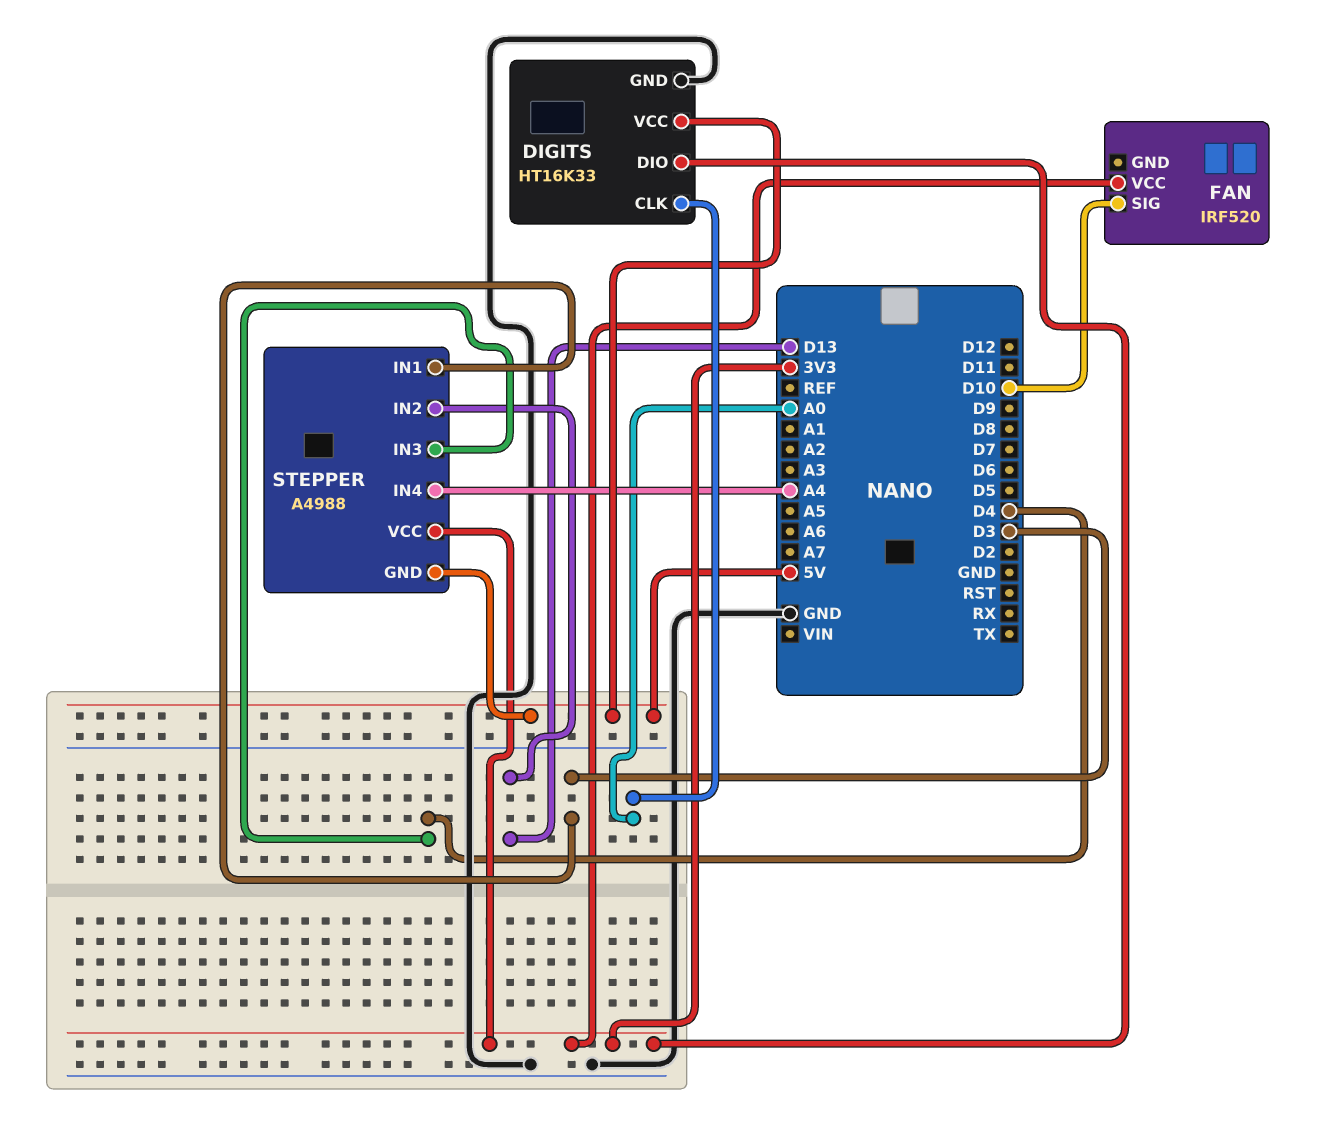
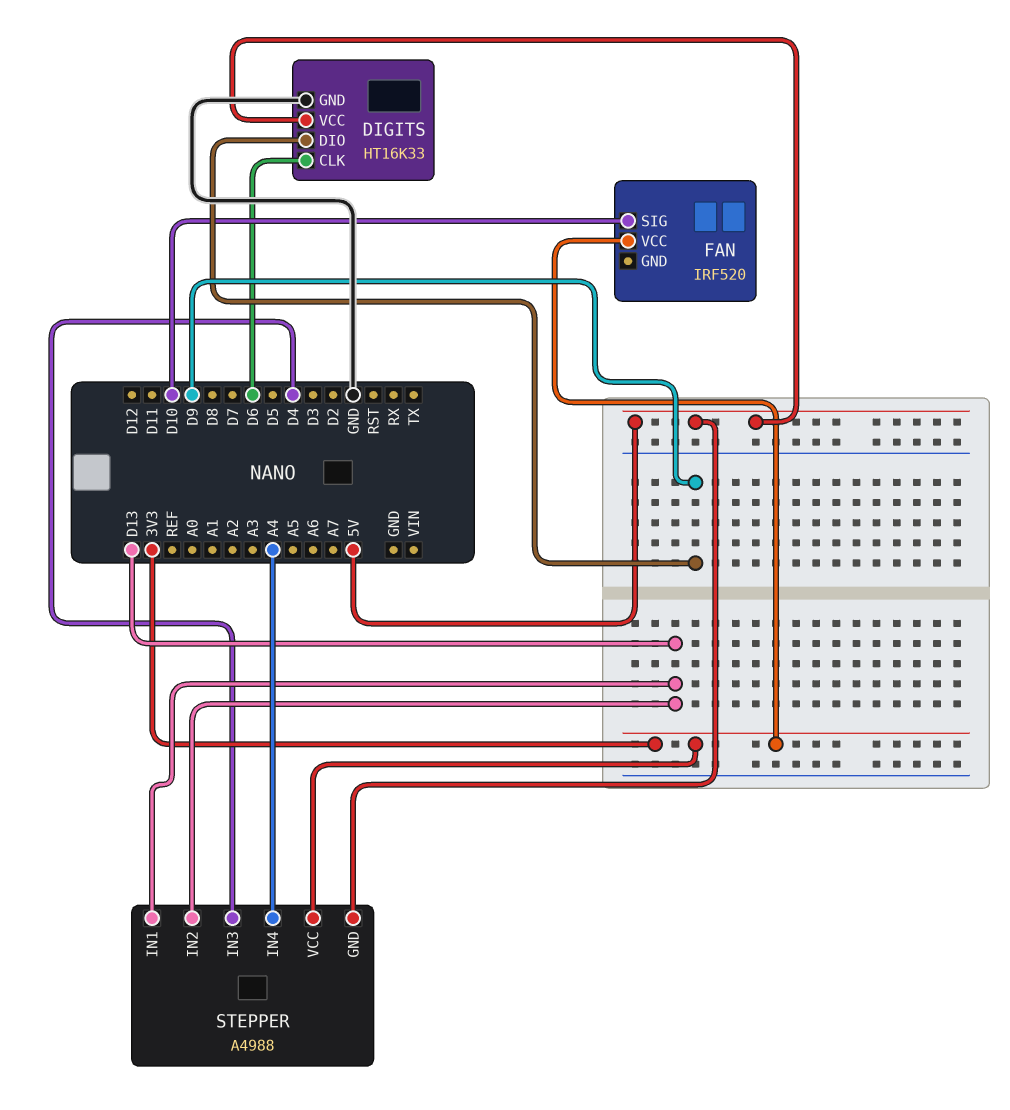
DIGITS pin CLK: A0 -> D6
DIGITS pin DIO: 3V3 -> D9
STEPPER pin IN1: D3 -> D13

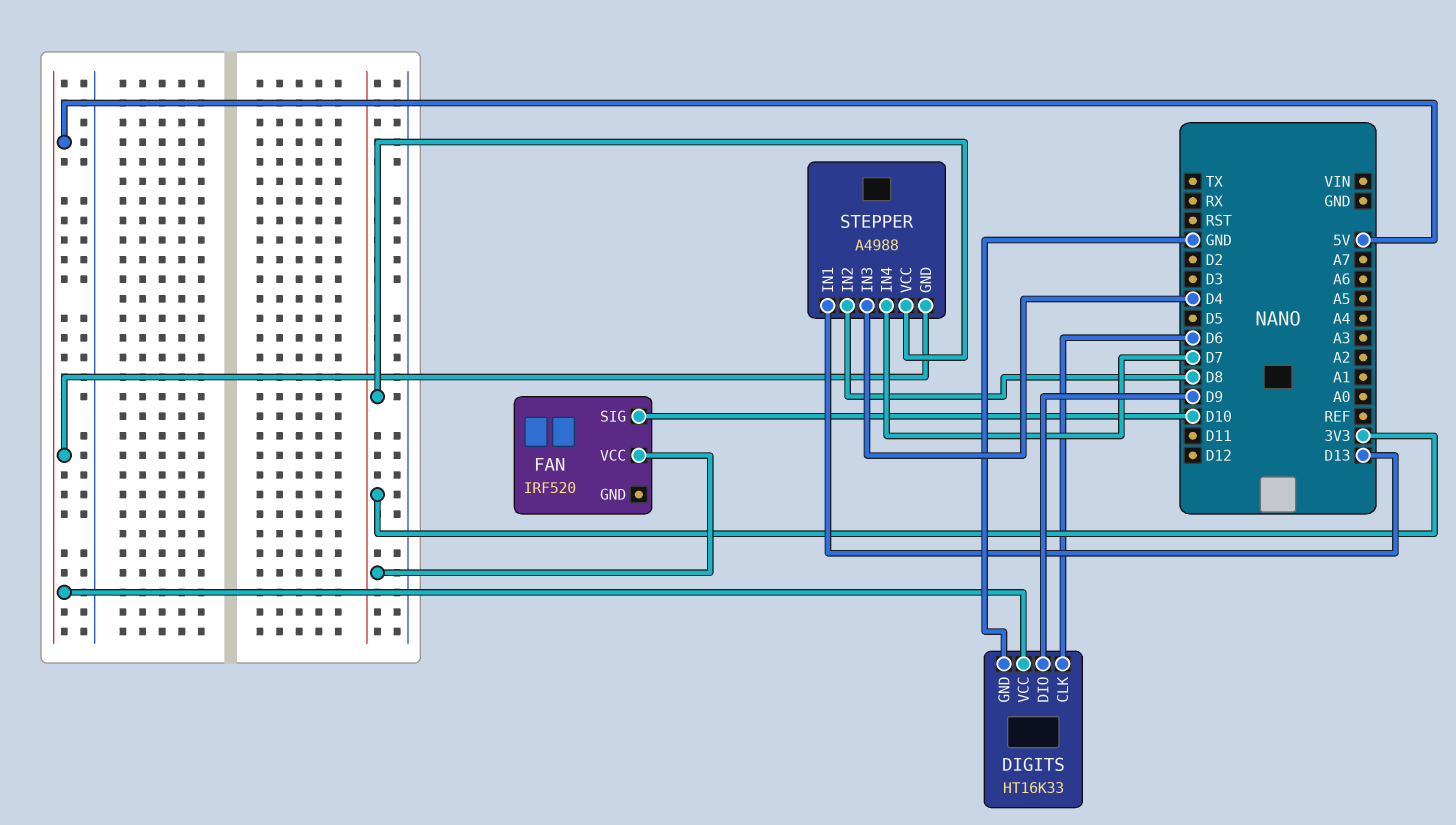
STEPPER pin IN2: D13 -> D8
STEPPER pin IN4: A4 -> D7

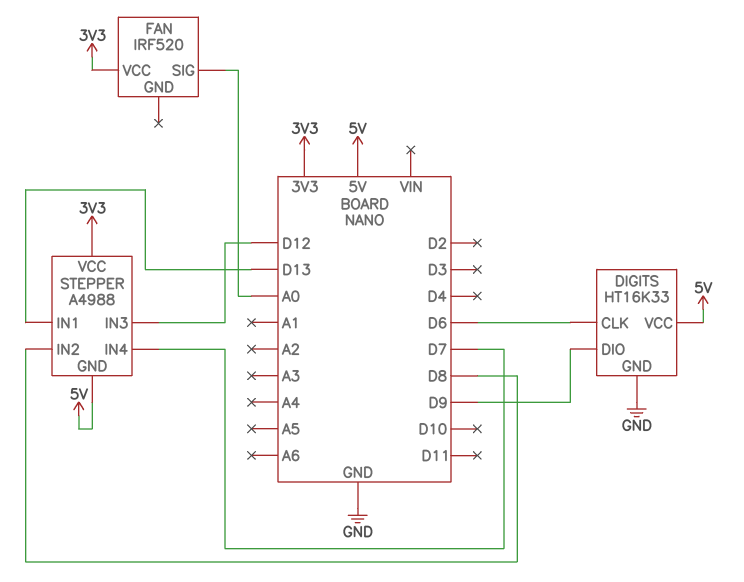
FAN pin SIG: D10 -> A0
STEPPER pin IN3: D4 -> D12

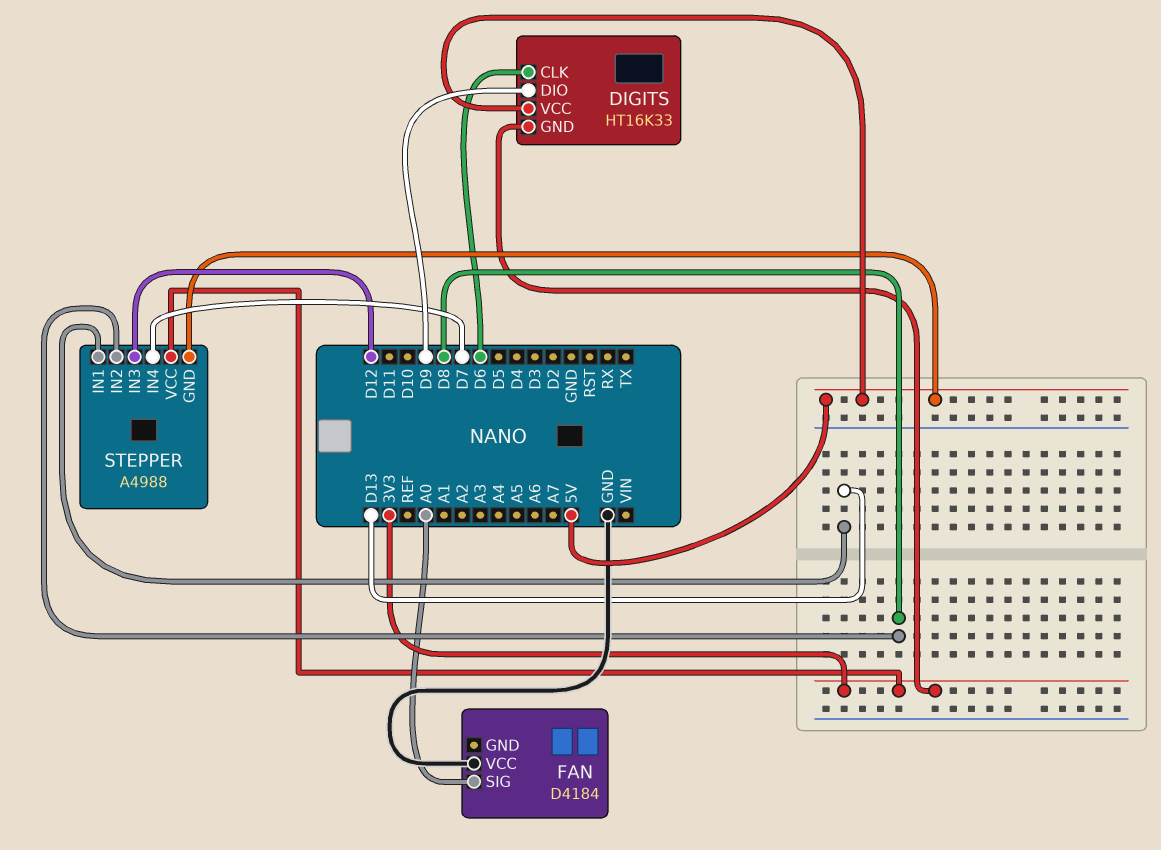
DIGITS pin GND: GND -> 3V3
FAN: IRF520 -> D4184
FAN pin VCC: 3V3 -> GND

